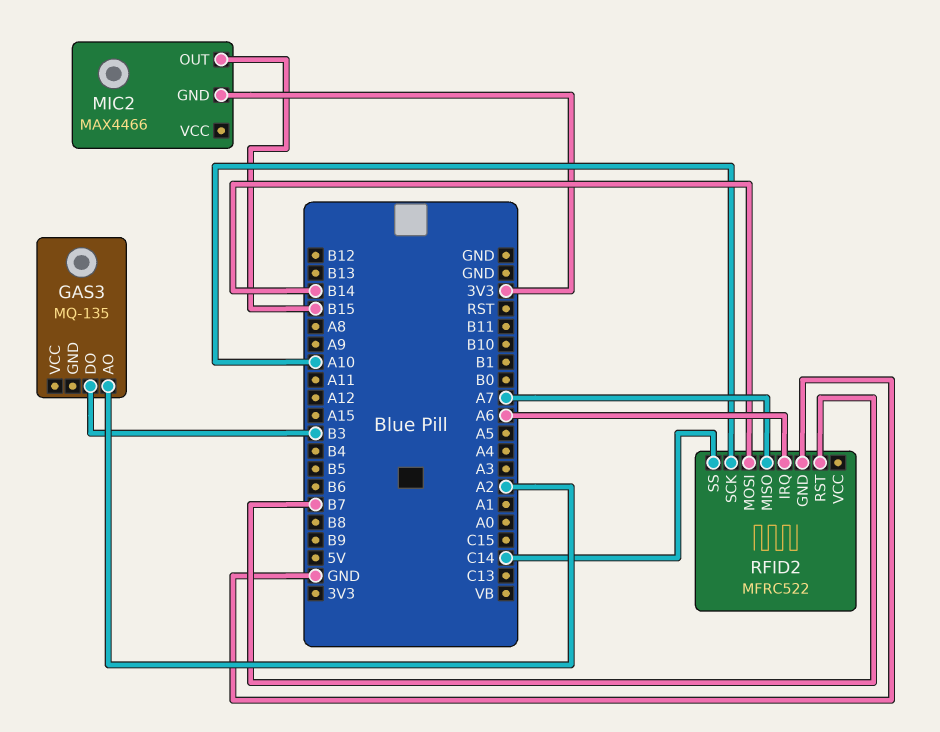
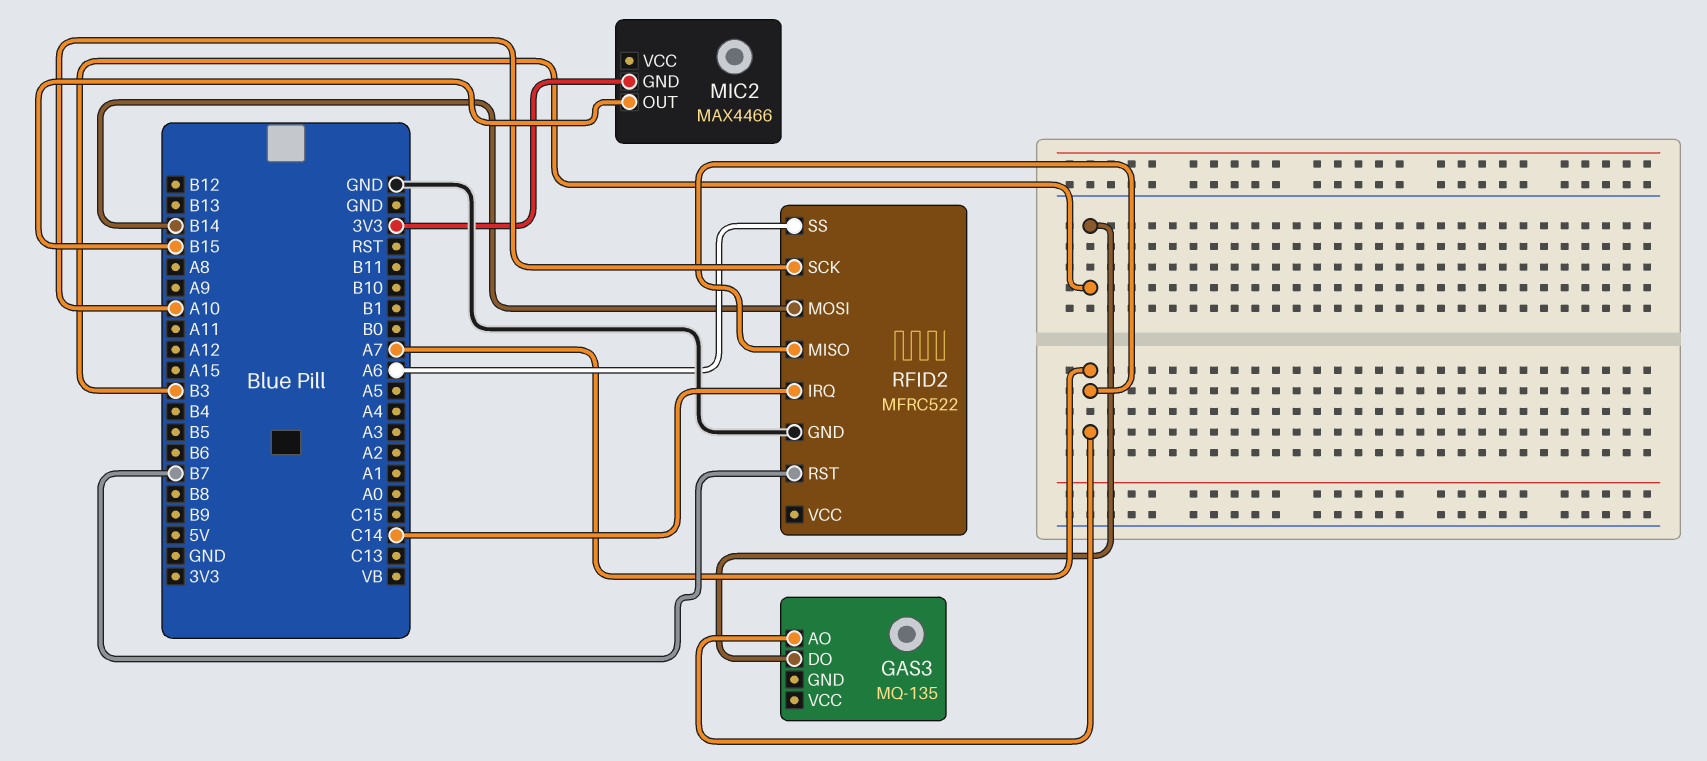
GAS3 pin AO: A2 -> A7
RFID2 pin IRQ: A6 -> C14
RFID2 pin SS: C14 -> A6

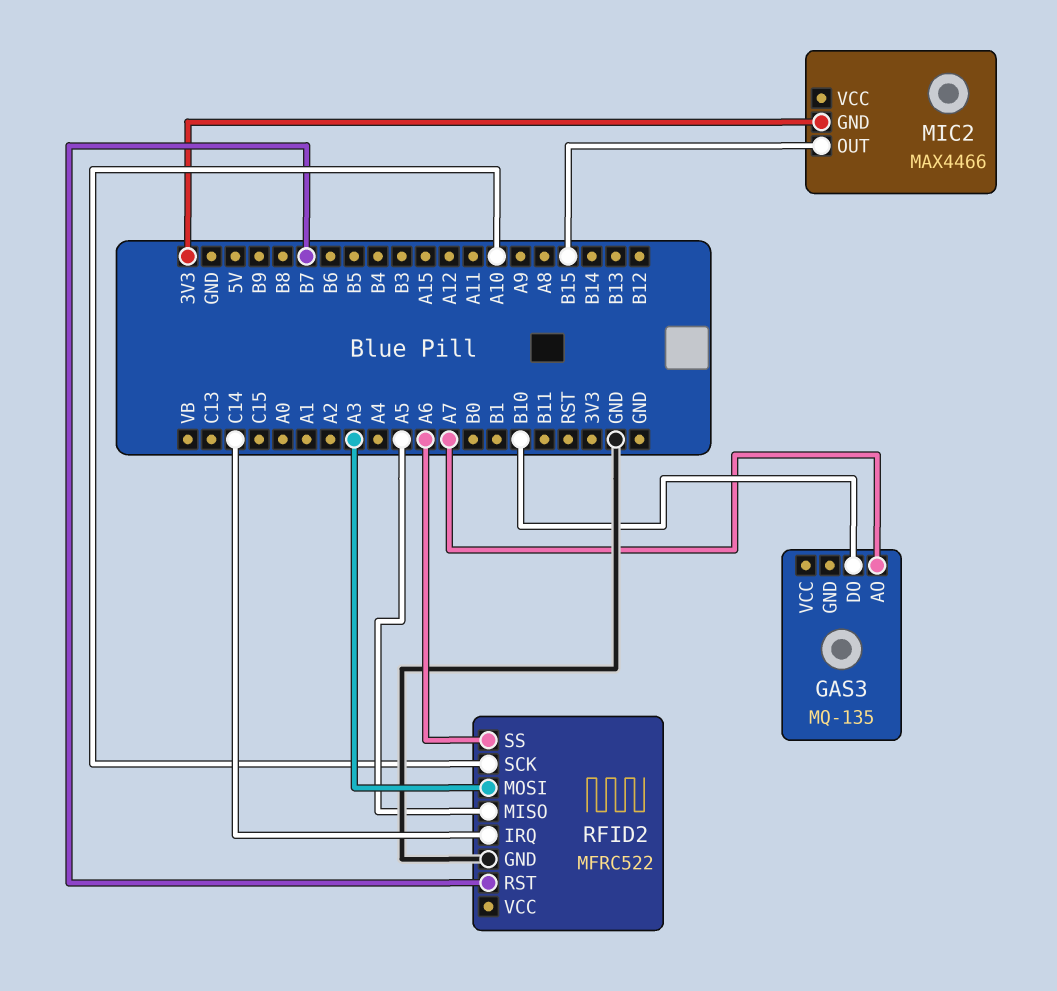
GAS3 pin DO: B3 -> B10
RFID2 pin MISO: A7 -> A5
RFID2 pin MOSI: B14 -> A3

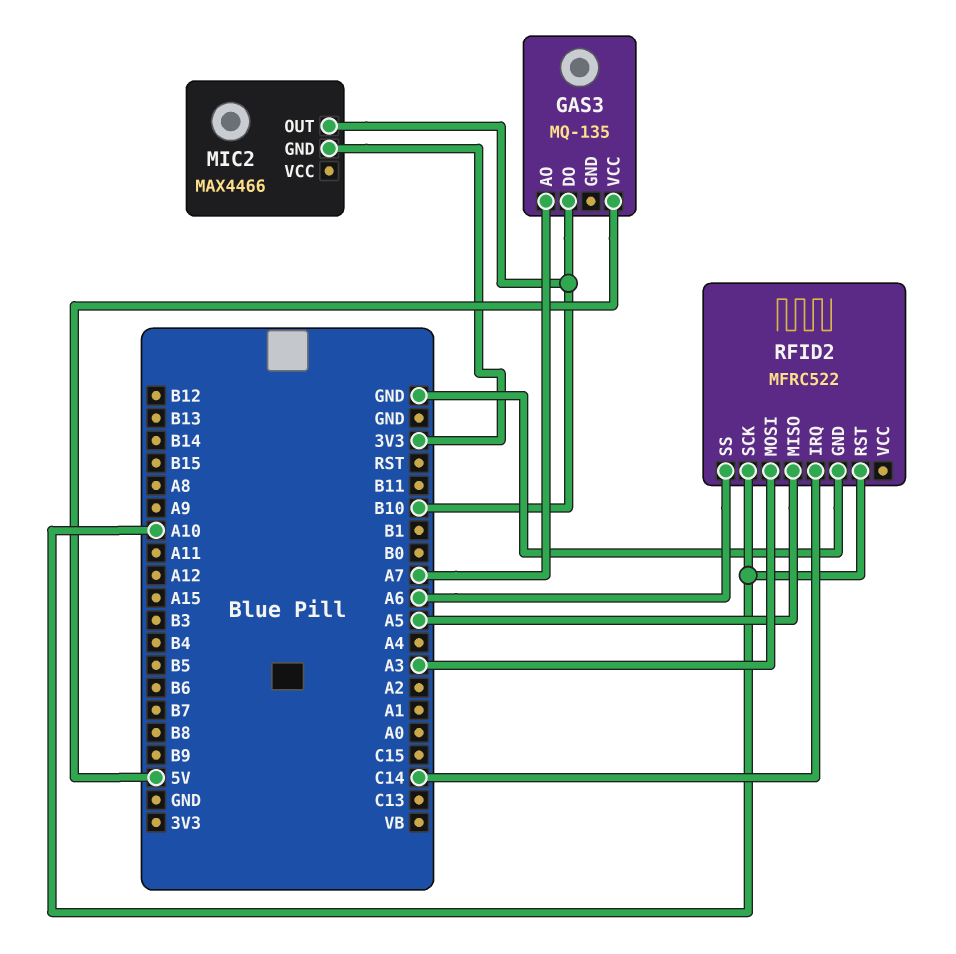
GAS3 pin VCC: none -> 5V
MIC2 pin OUT: B15 -> B10
RFID2 pin RST: B7 -> A10

